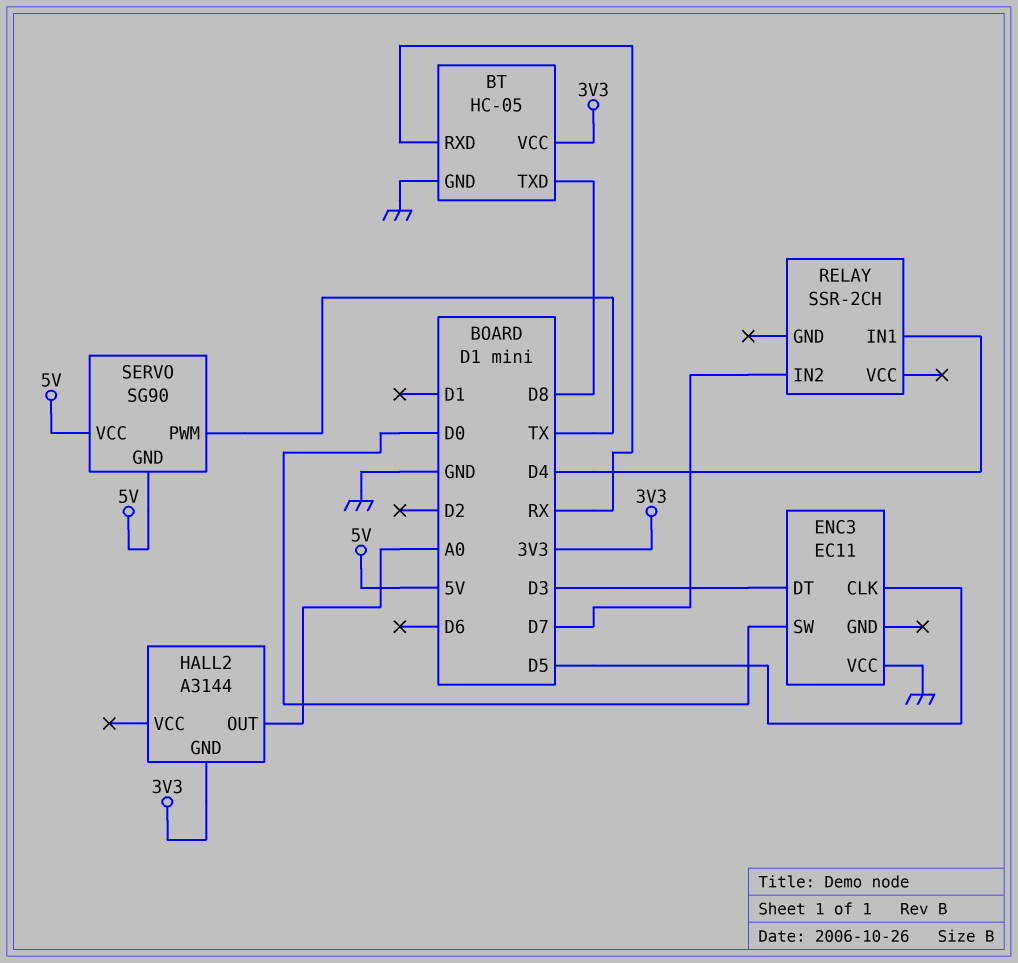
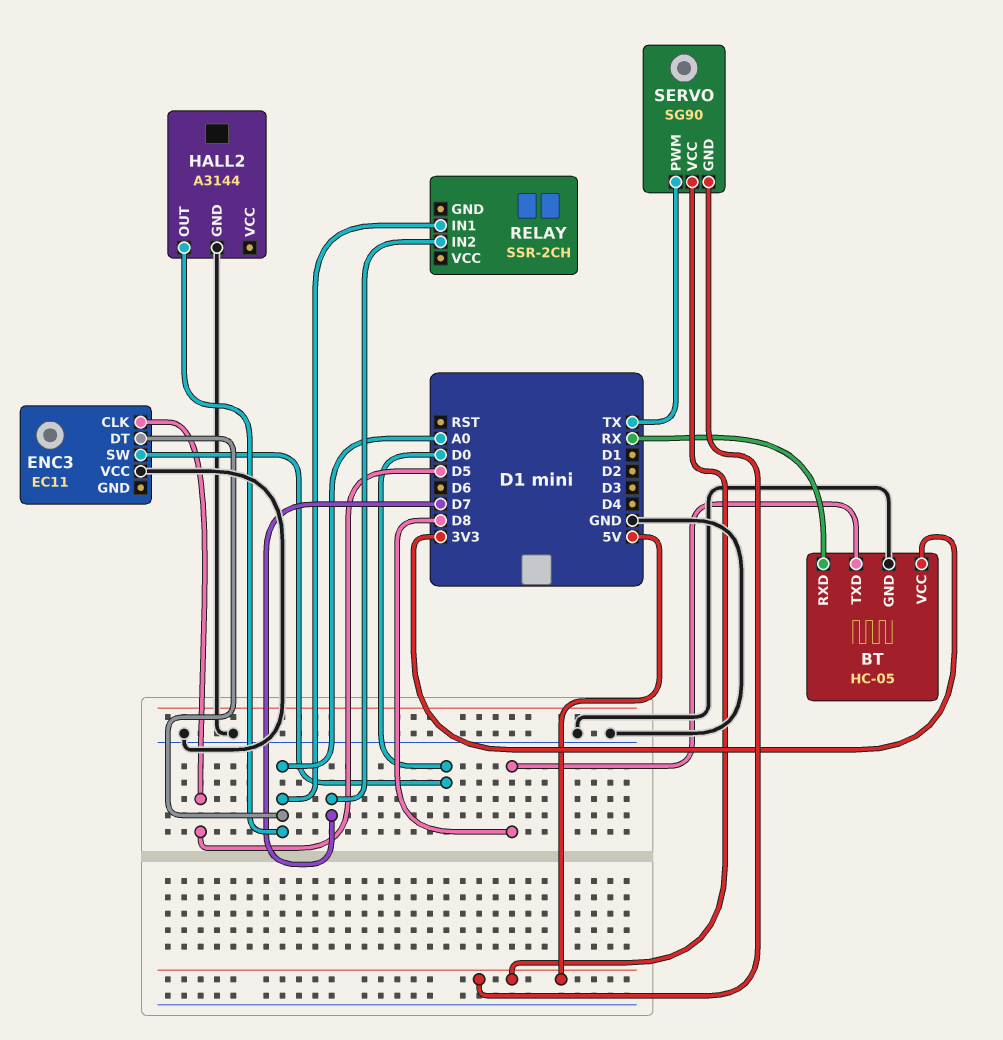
ENC3 pin DT: D3 -> A0
HALL2 pin GND: 3V3 -> GND
RELAY pin IN1: D4 -> A0

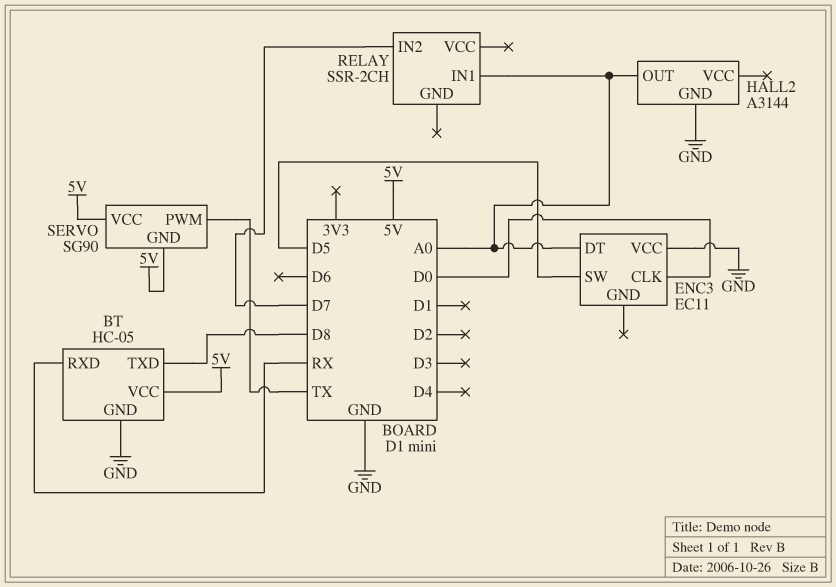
BT pin VCC: 3V3 -> 5V
ENC3 pin CLK: D5 -> D0
ENC3 pin SW: D0 -> D5

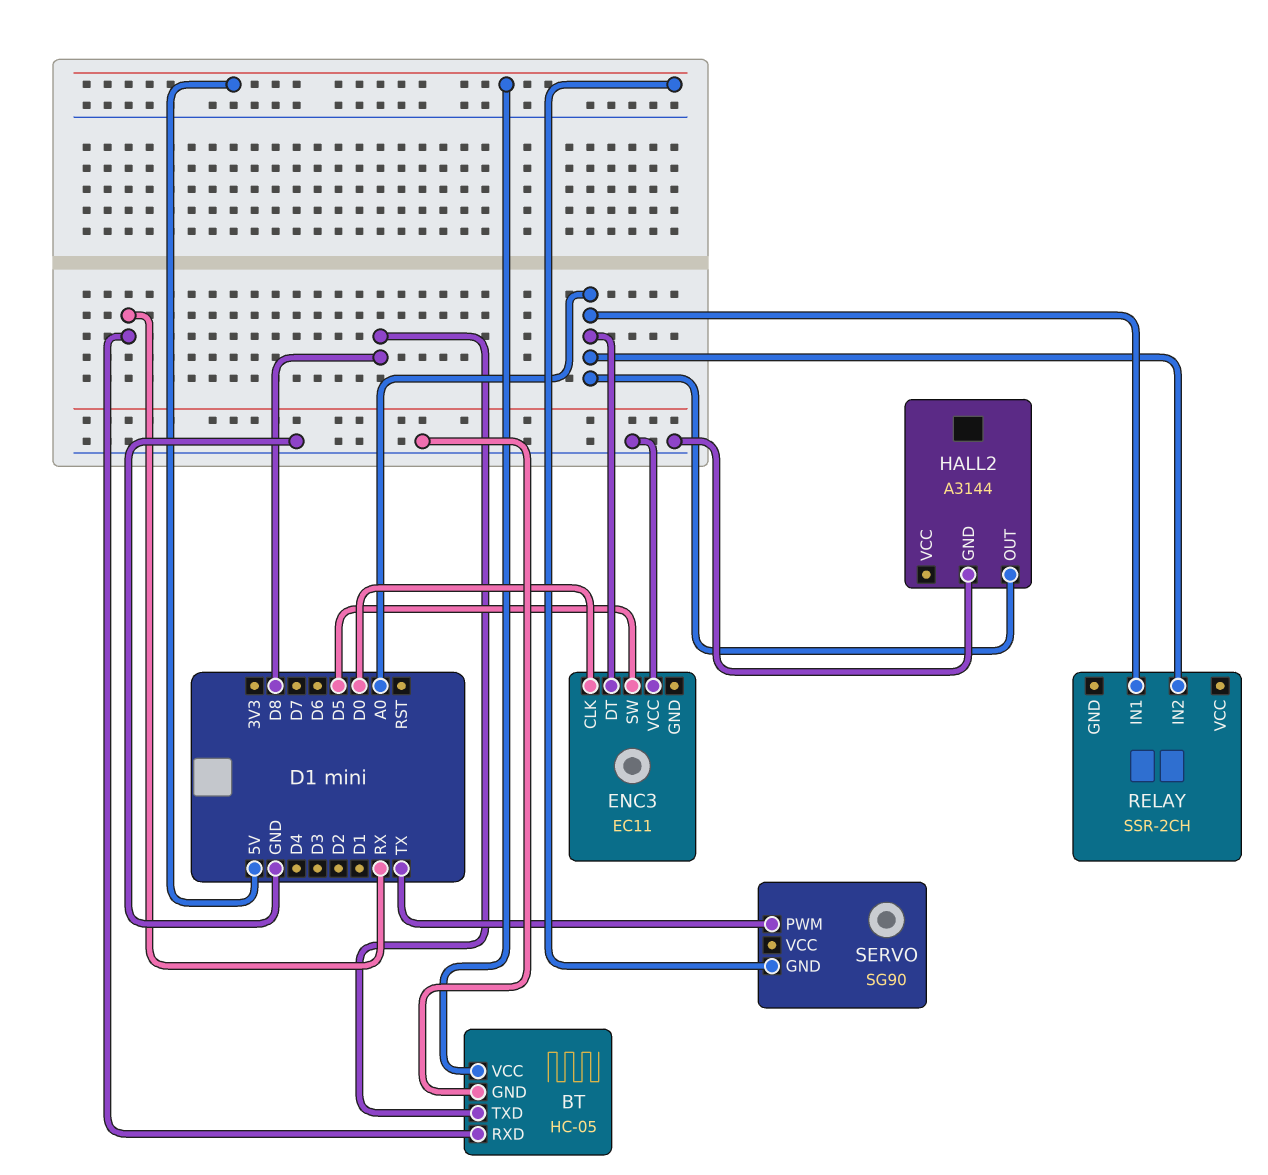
RELAY pin IN2: D7 -> A0
SERVO pin VCC: 5V -> none

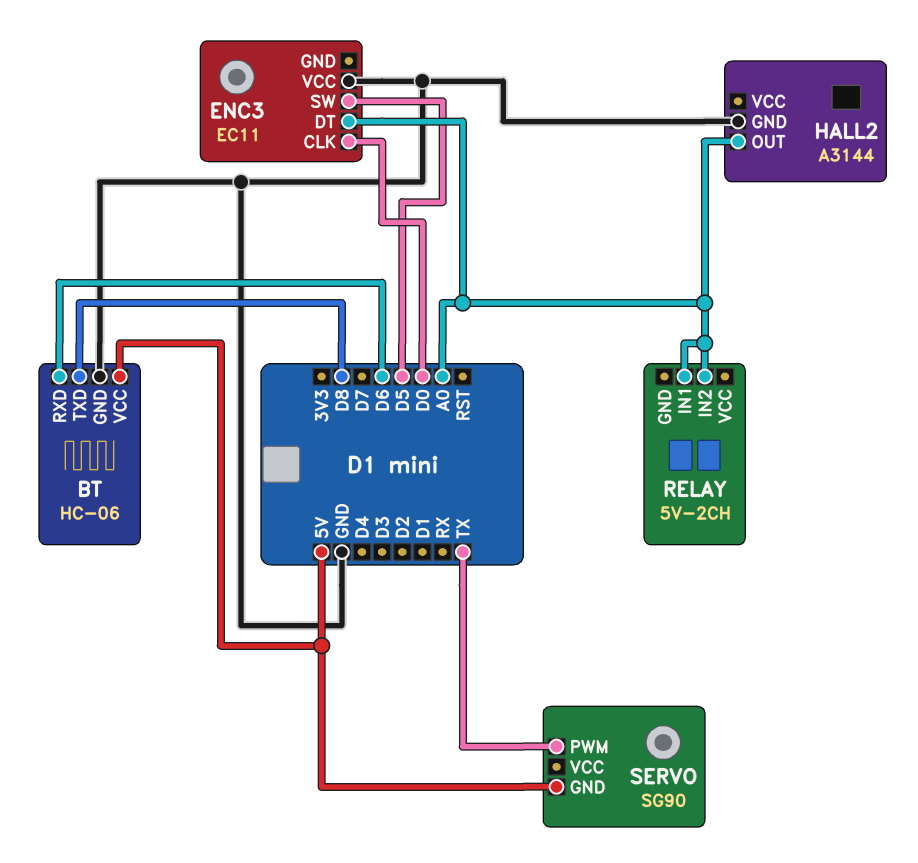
BT: HC-05 -> HC-06
BT pin RXD: RX -> D6
RELAY: SSR-2CH -> 5V-2CH

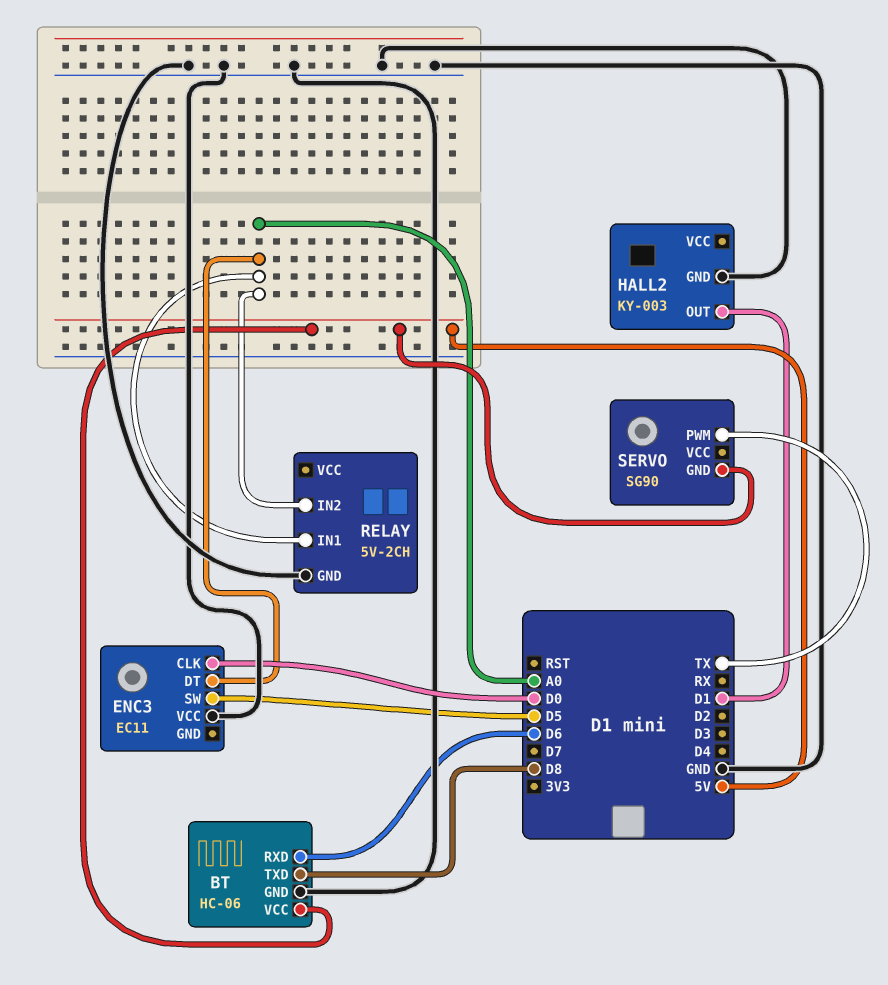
HALL2: A3144 -> KY-003
HALL2 pin OUT: A0 -> D1
RELAY pin GND: none -> GND

